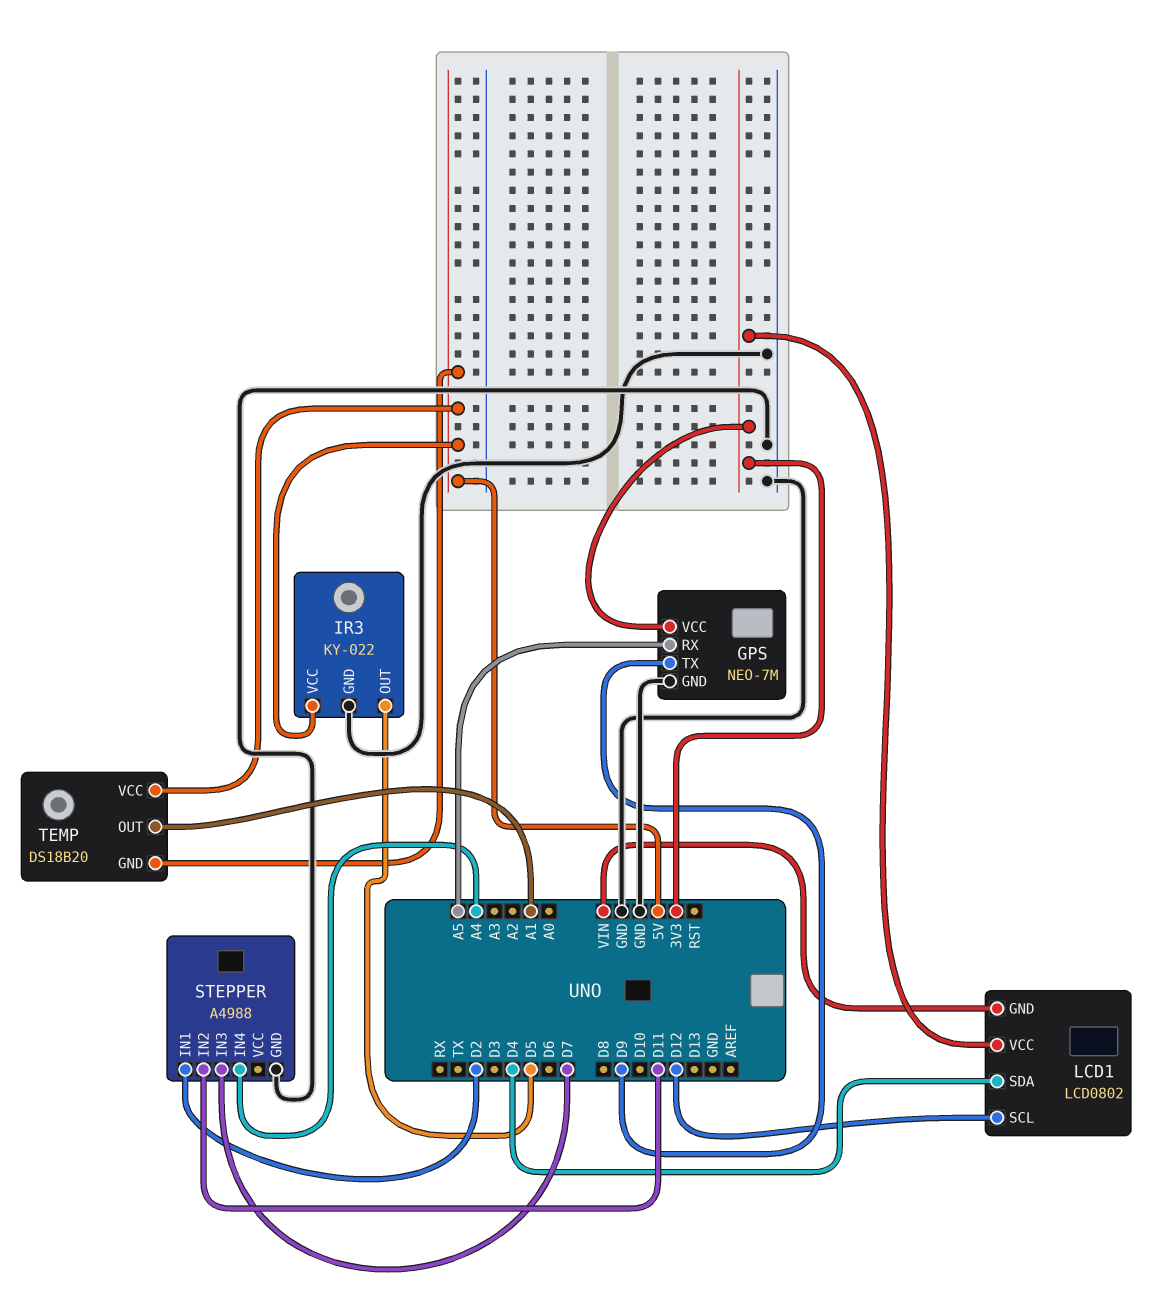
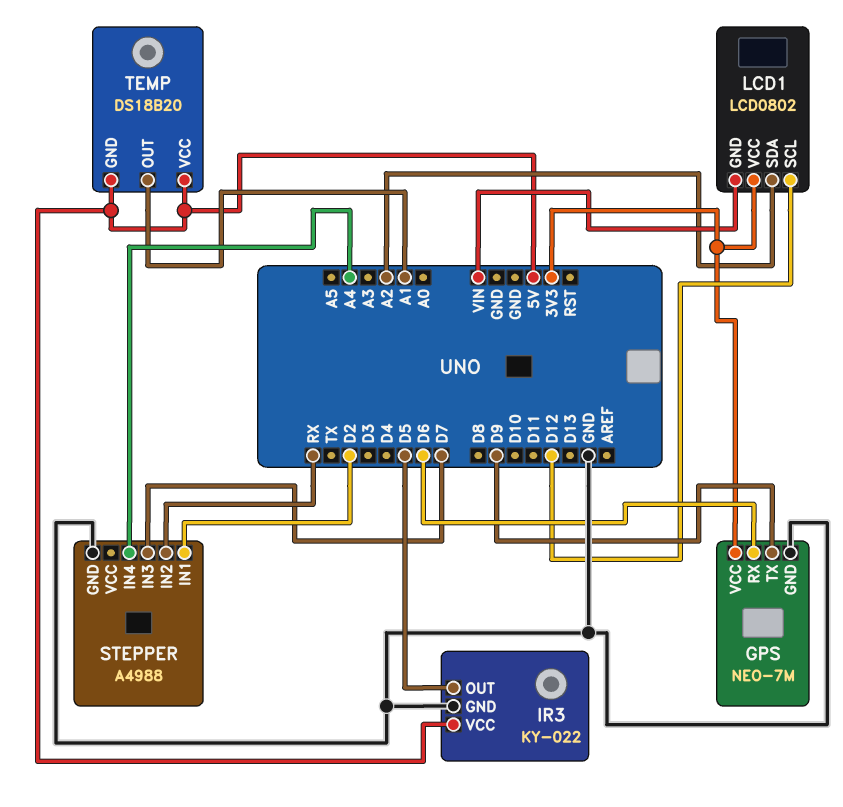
GPS pin RX: A5 -> D6
LCD1 pin SDA: D4 -> A2
STEPPER pin IN2: D11 -> RX

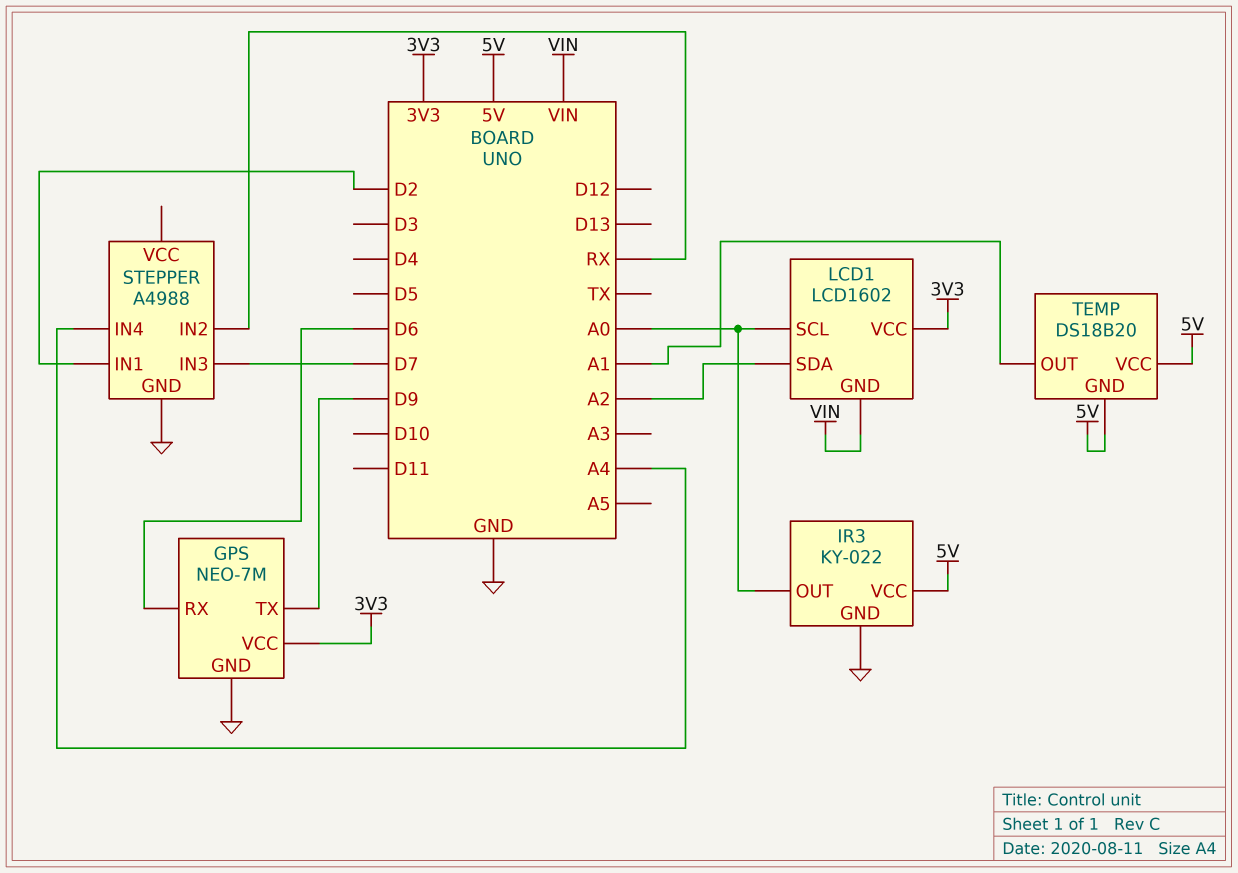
IR3 pin OUT: D5 -> A0
LCD1: LCD0802 -> LCD1602
LCD1 pin SCL: D12 -> A0

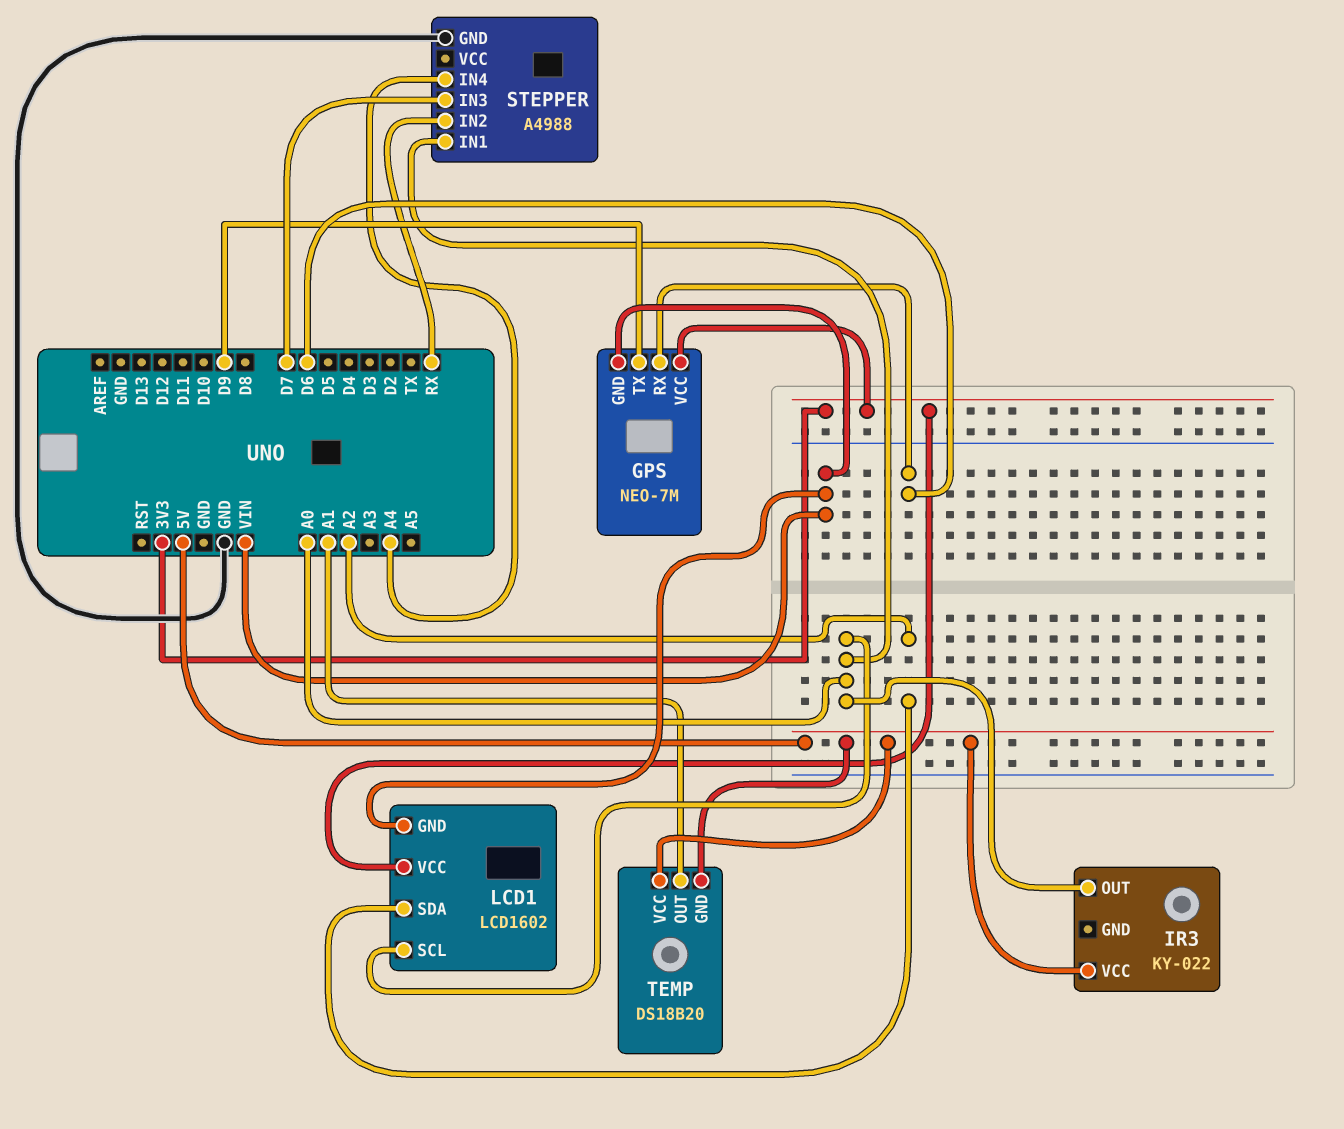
GPS pin GND: GND -> VIN
IR3 pin GND: GND -> none
STEPPER pin IN1: D2 -> A0

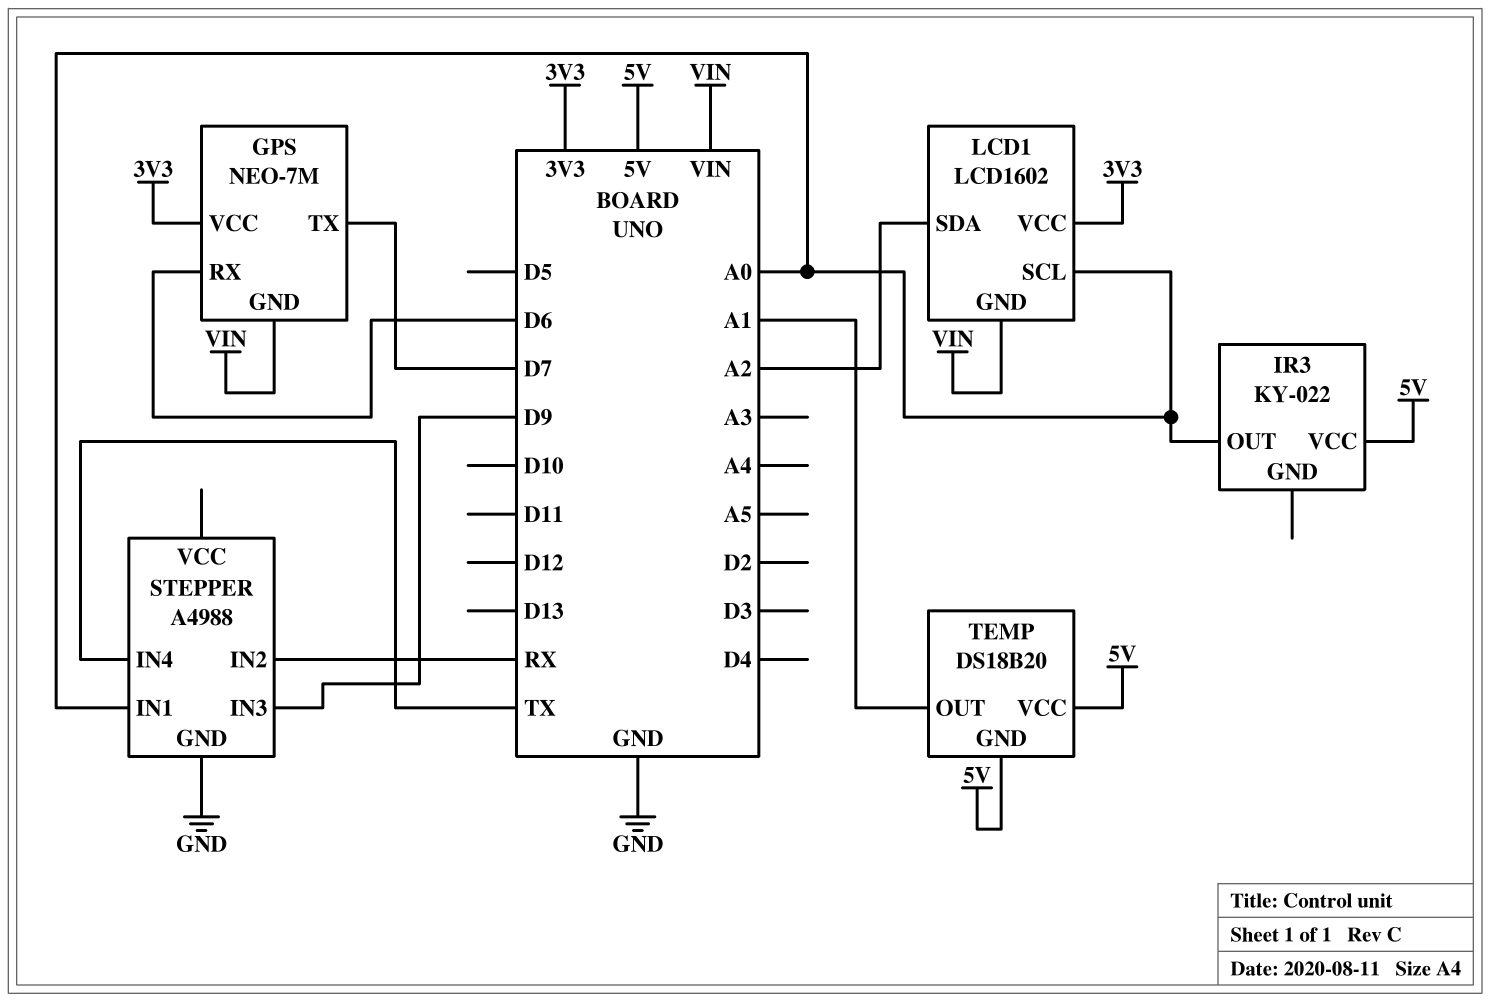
GPS pin TX: D9 -> D7
STEPPER pin IN3: D7 -> D9
STEPPER pin IN4: A4 -> TX

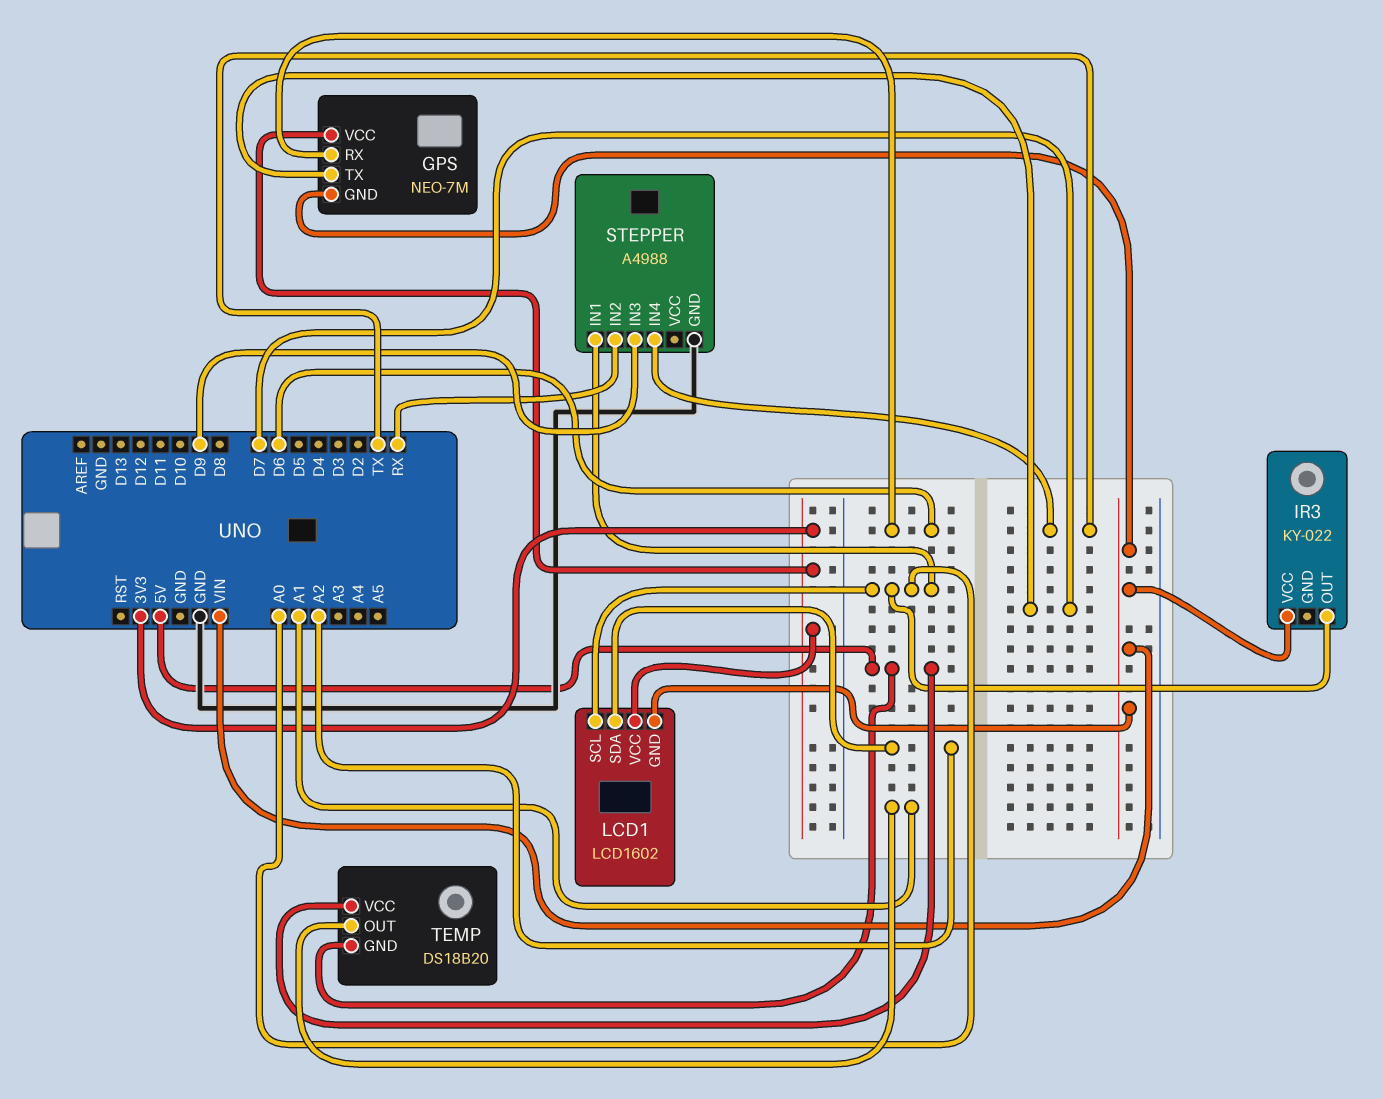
IR3 pin VCC: 5V -> VIN

